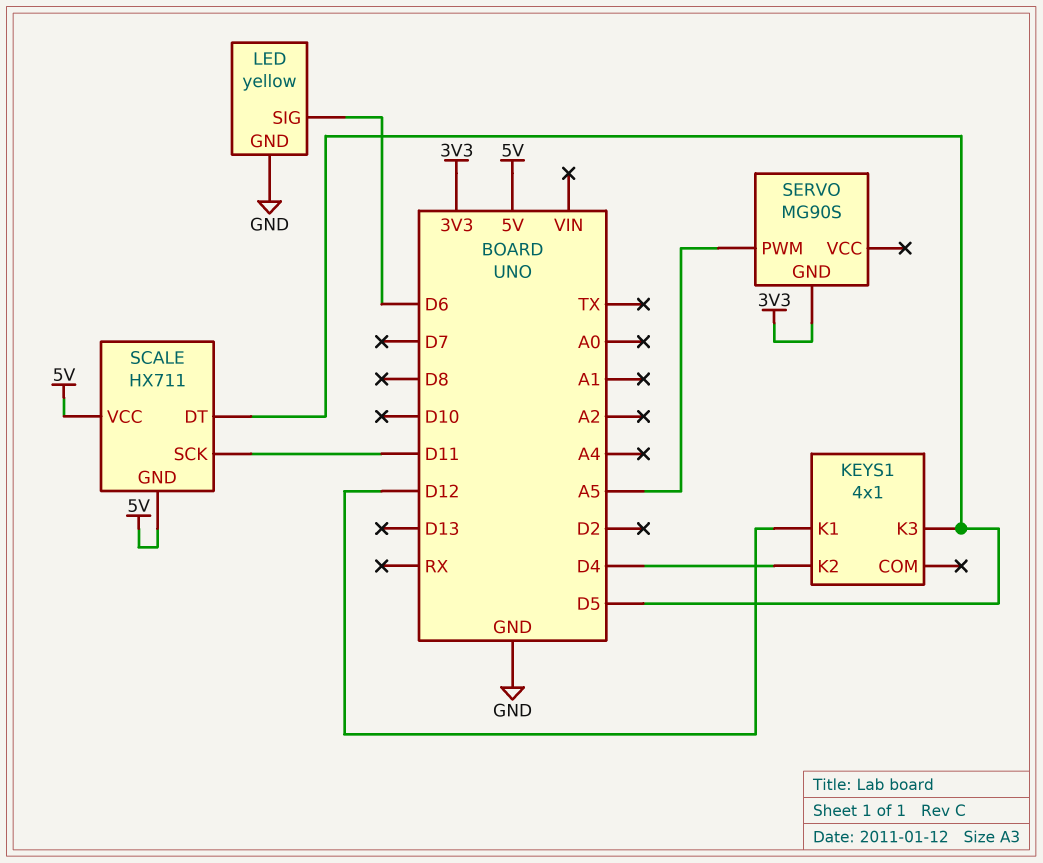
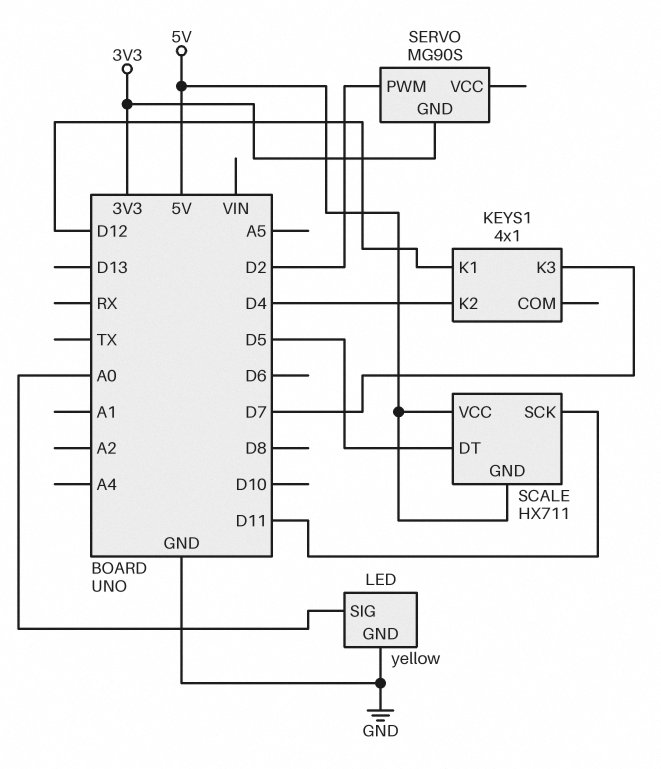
KEYS1 pin K3: D5 -> D7
LED pin SIG: D6 -> A0
SERVO pin PWM: A5 -> D2

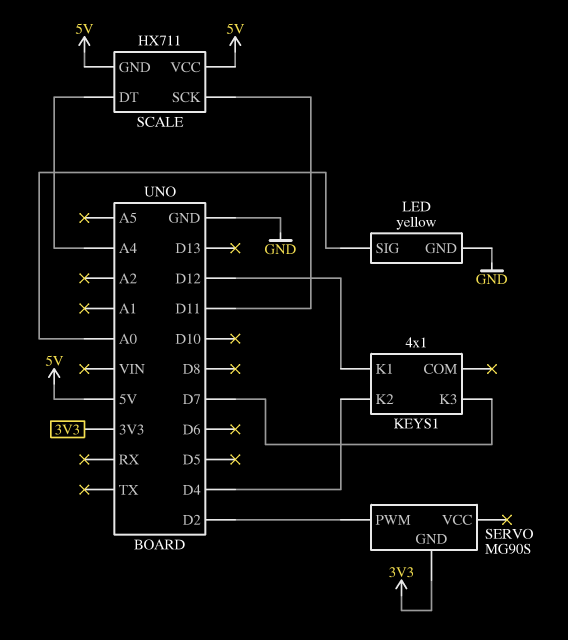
SCALE pin DT: D5 -> A4

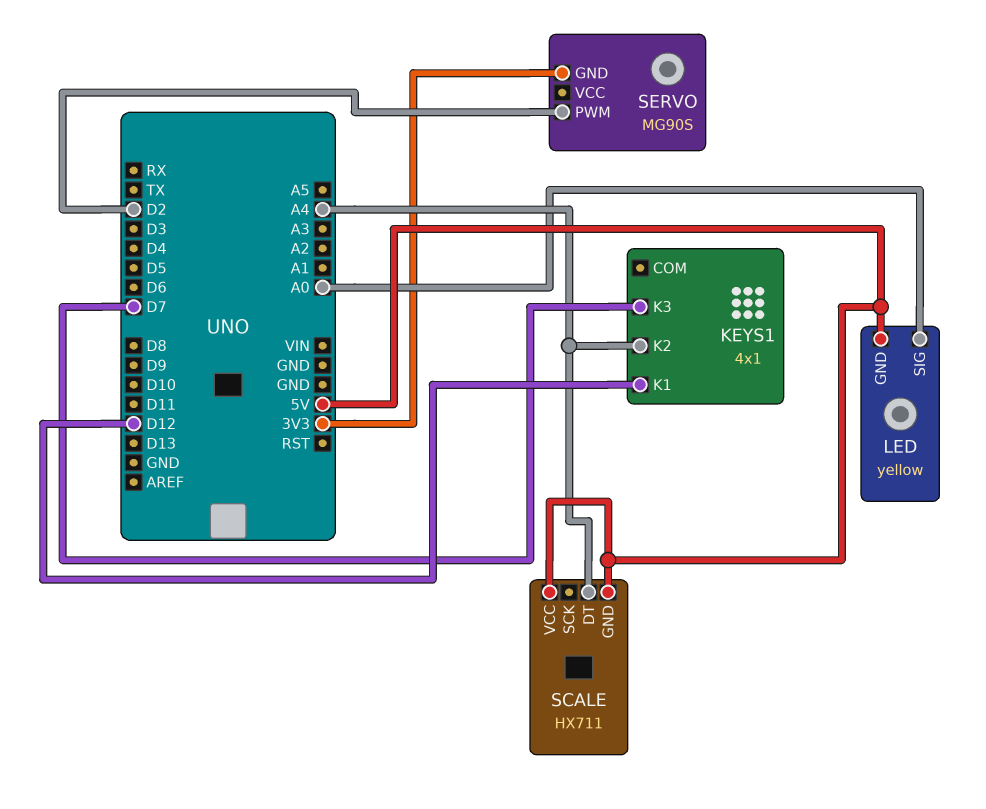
KEYS1 pin K2: D4 -> A4
LED pin GND: GND -> 5V
SCALE pin SCK: D11 -> none

